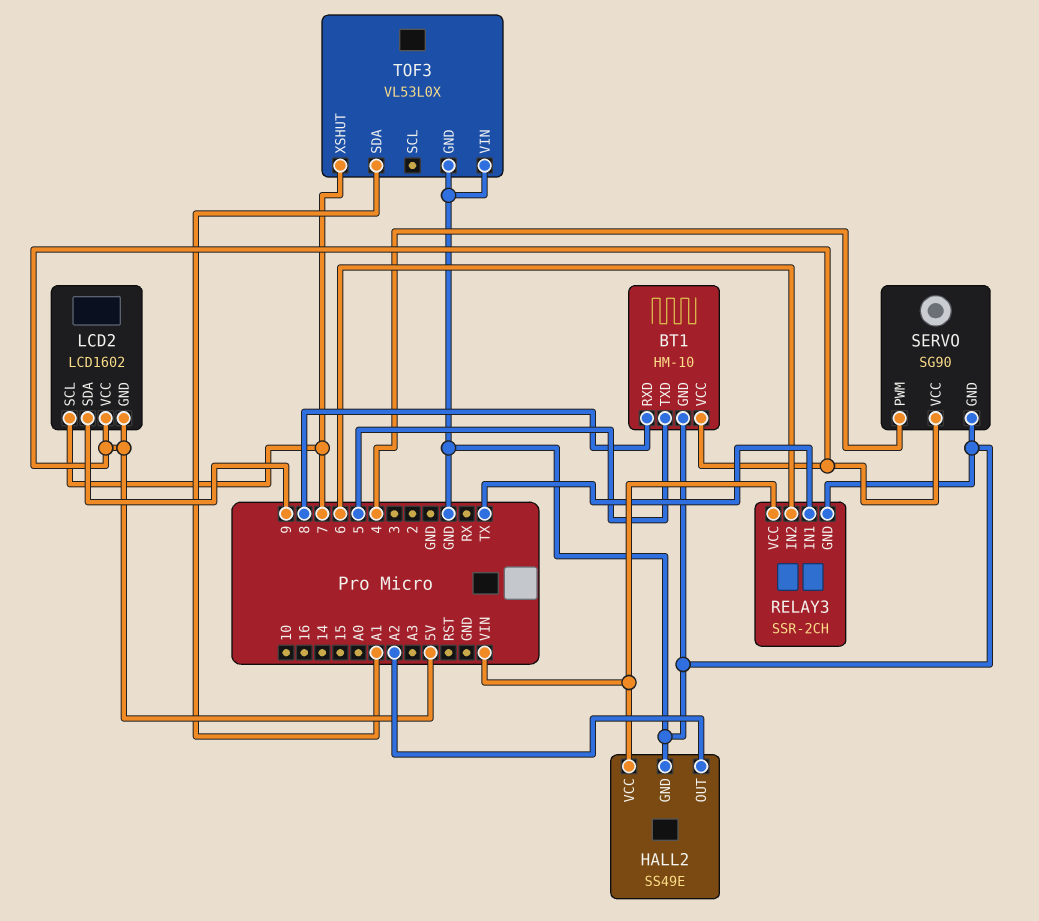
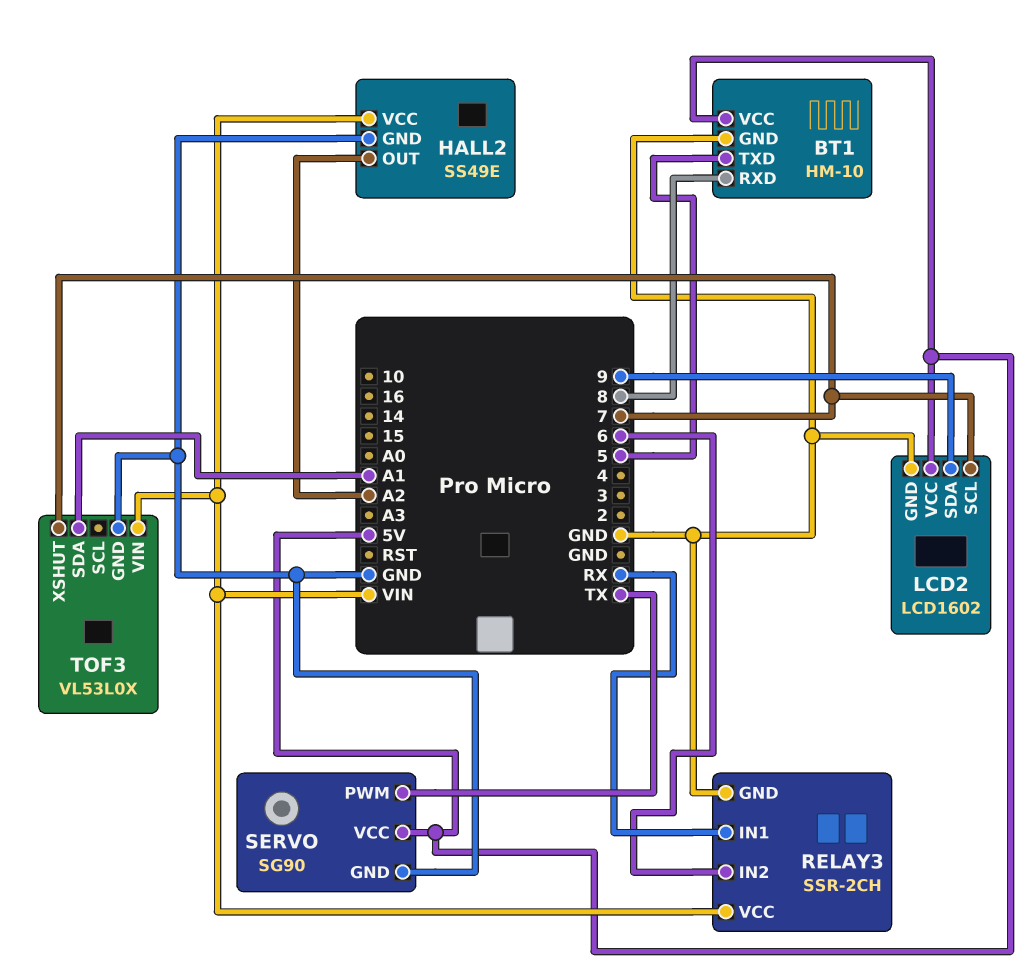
LCD2 pin GND: 5V -> GND
RELAY3 pin IN1: TX -> RX
SERVO pin PWM: 4 -> TX
TOF3 pin VIN: GND -> VIN

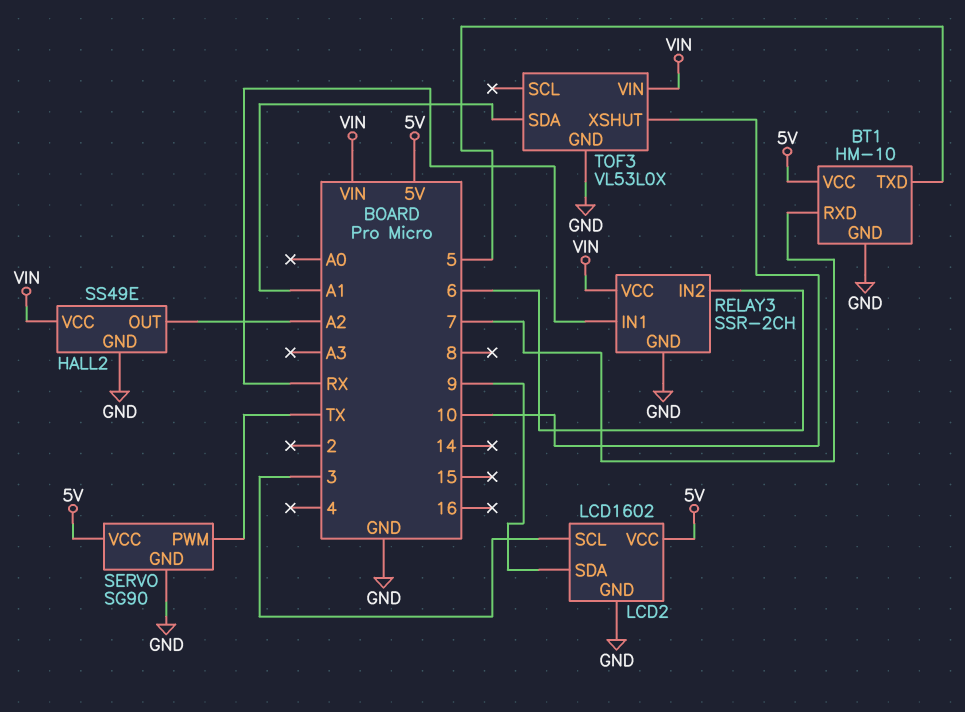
BT1 pin RXD: 8 -> 7
LCD2 pin SCL: 7 -> 3
TOF3 pin XSHUT: 7 -> 10

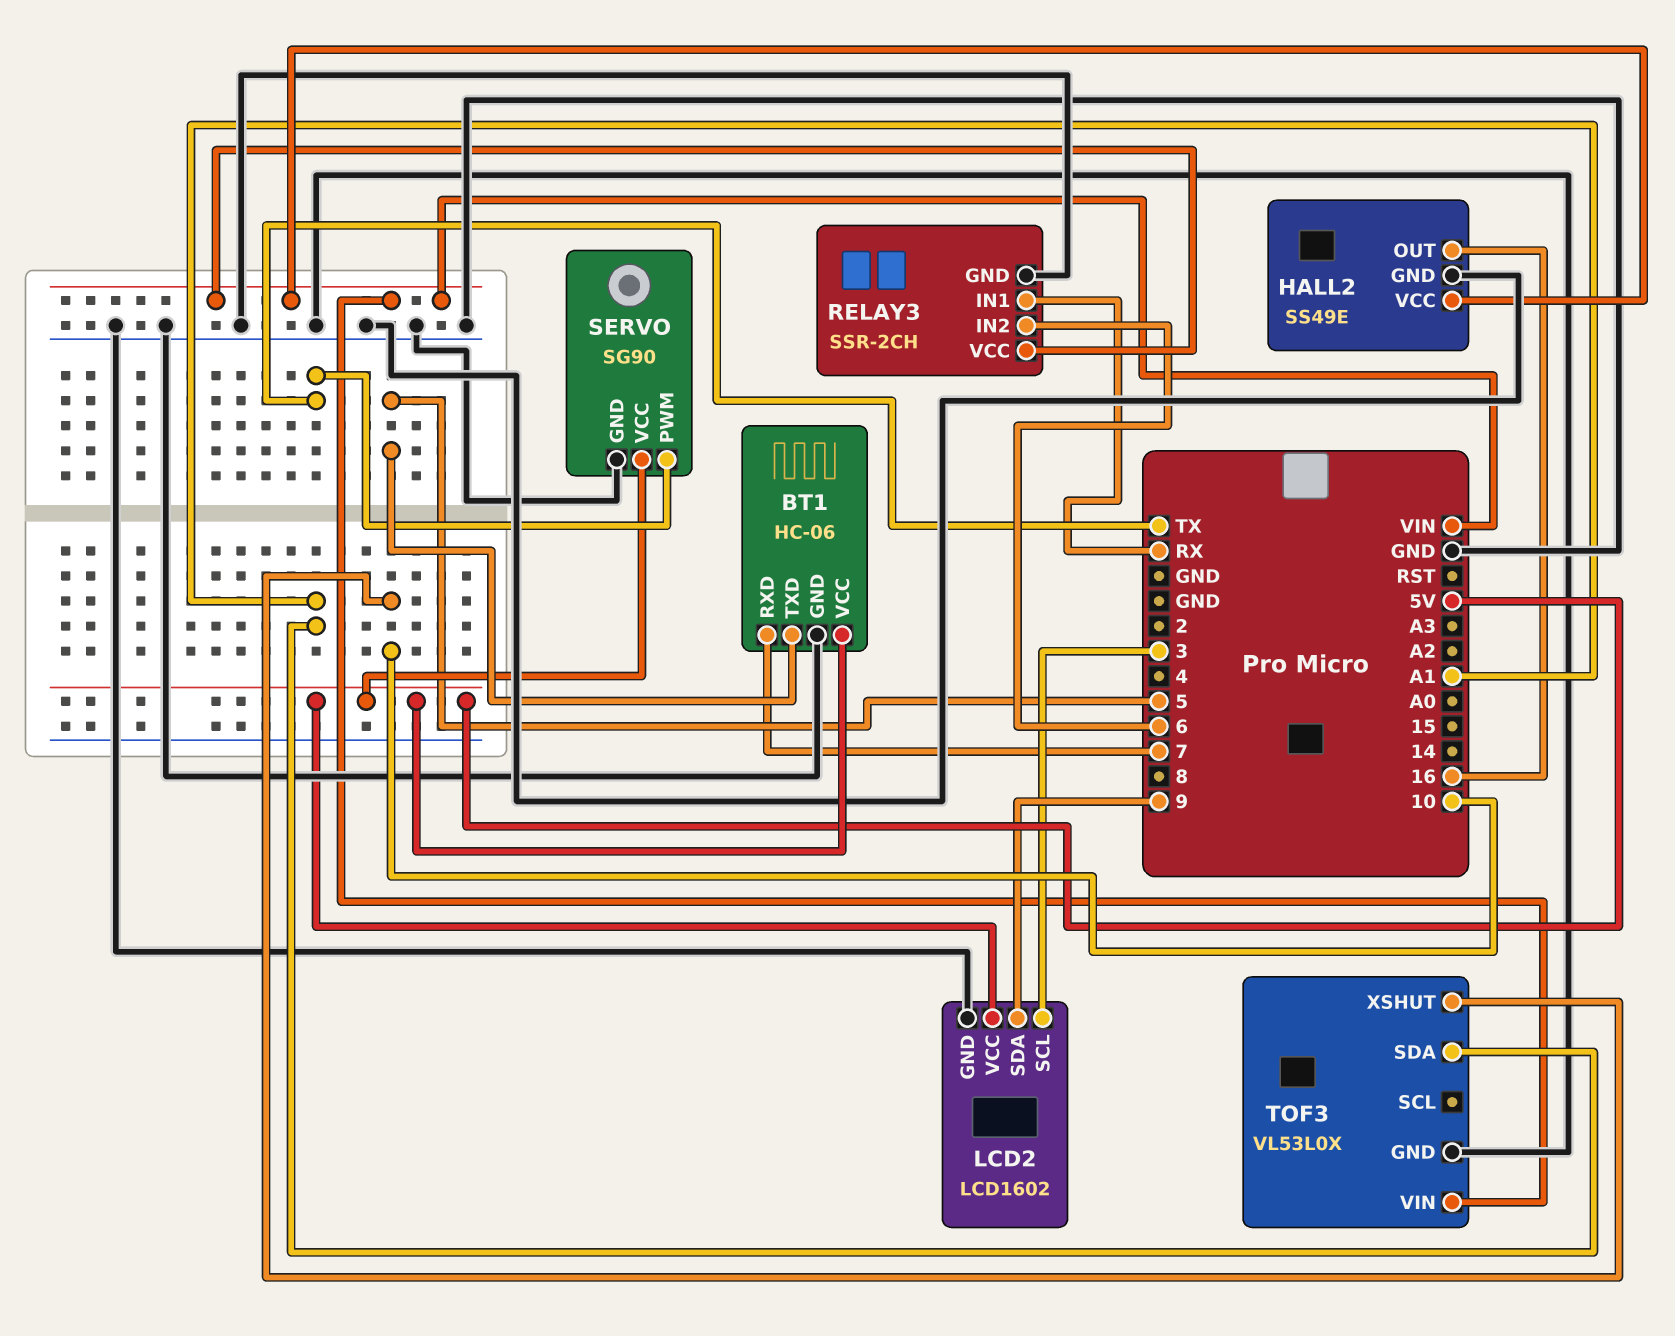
BT1: HM-10 -> HC-06
HALL2 pin OUT: A2 -> 16

